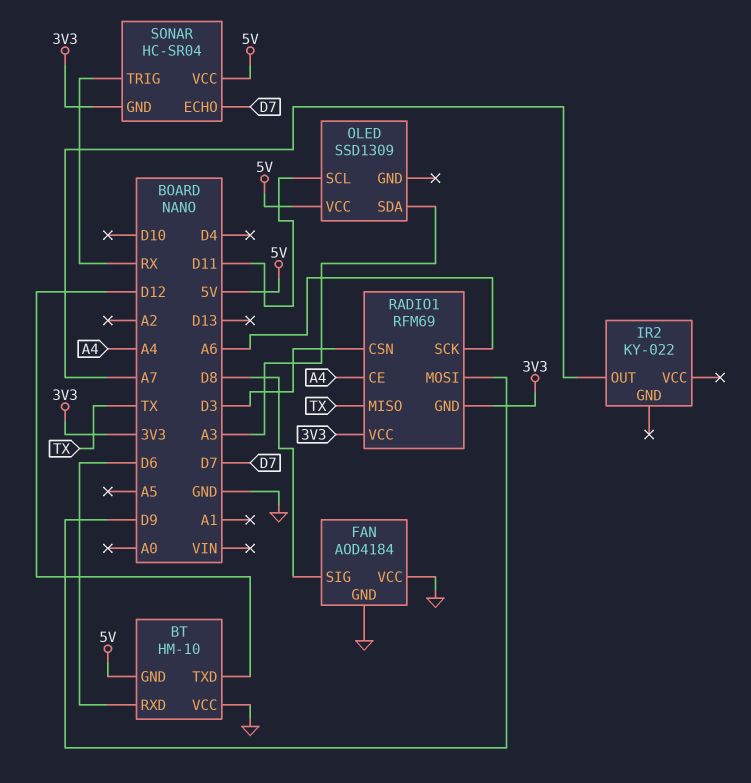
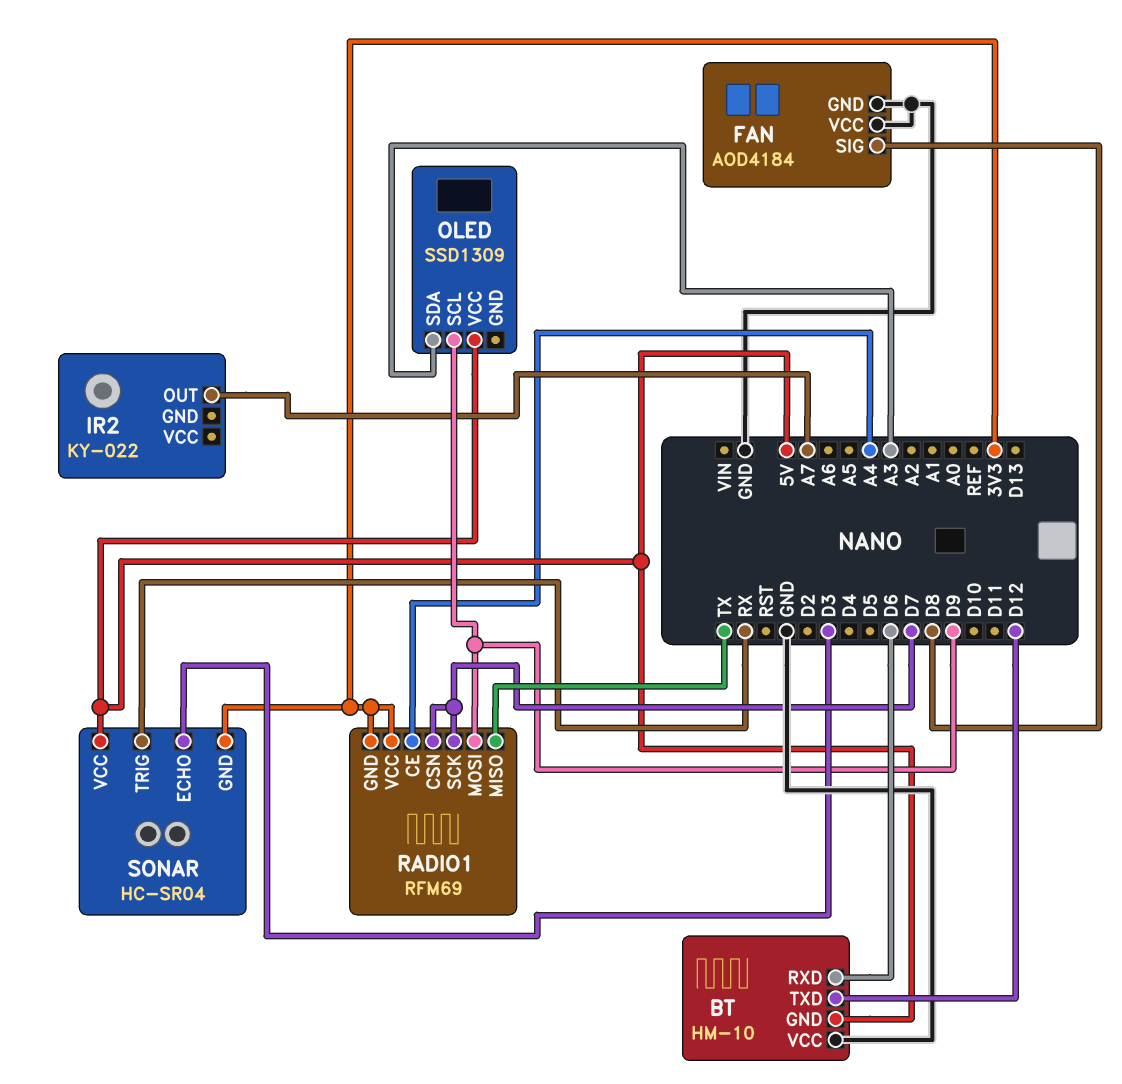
OLED pin SCL: D11 -> D9
RADIO1 pin CSN: D3 -> D7
RADIO1 pin SCK: A6 -> D7
SONAR pin ECHO: D7 -> D3

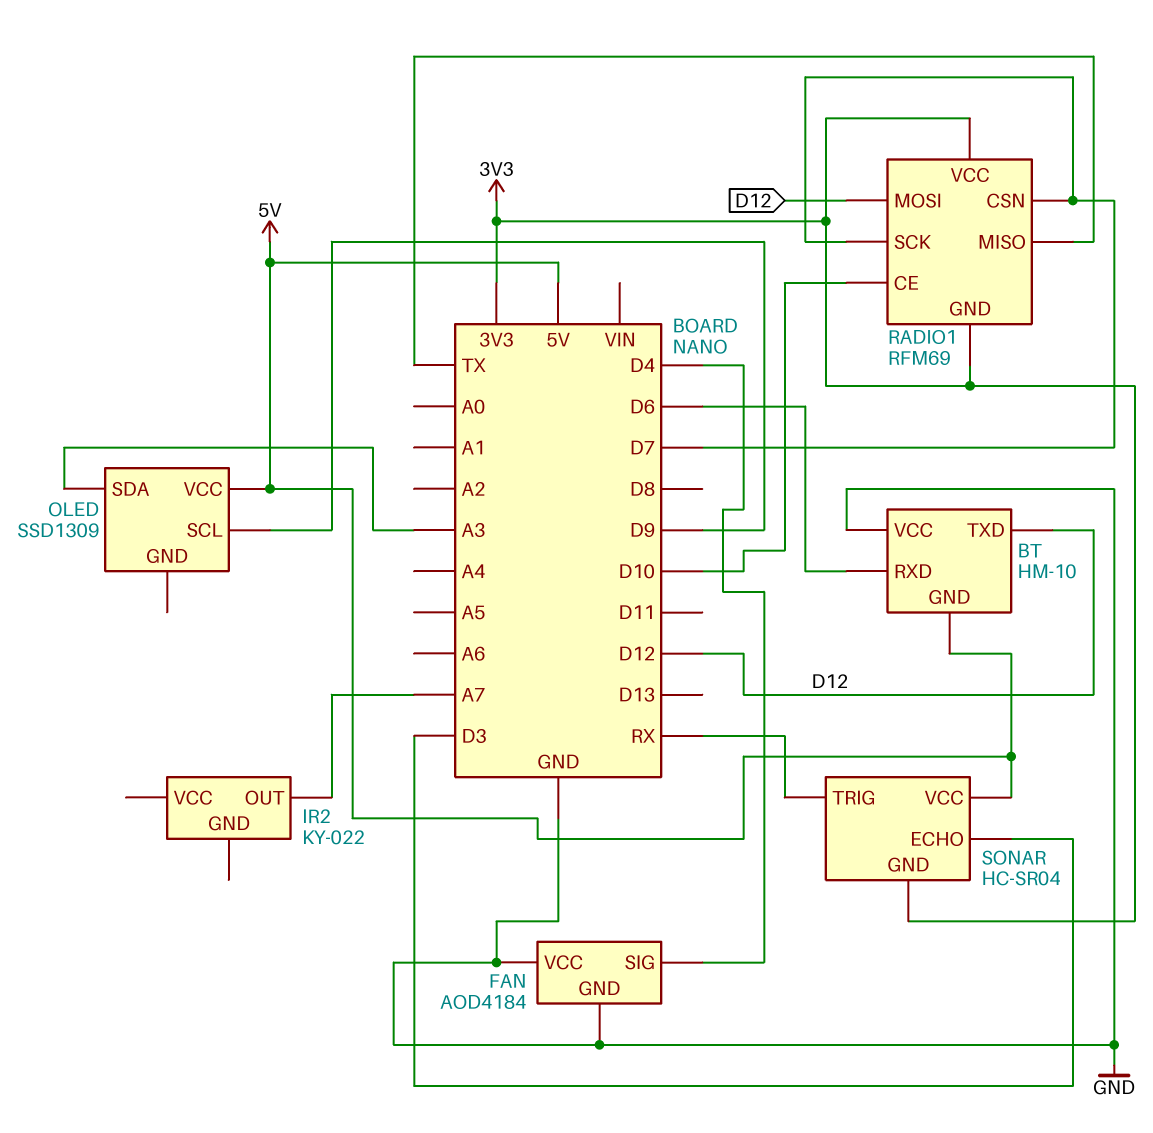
FAN pin SIG: D8 -> D4
RADIO1 pin CE: A4 -> D10
RADIO1 pin MOSI: D9 -> D12

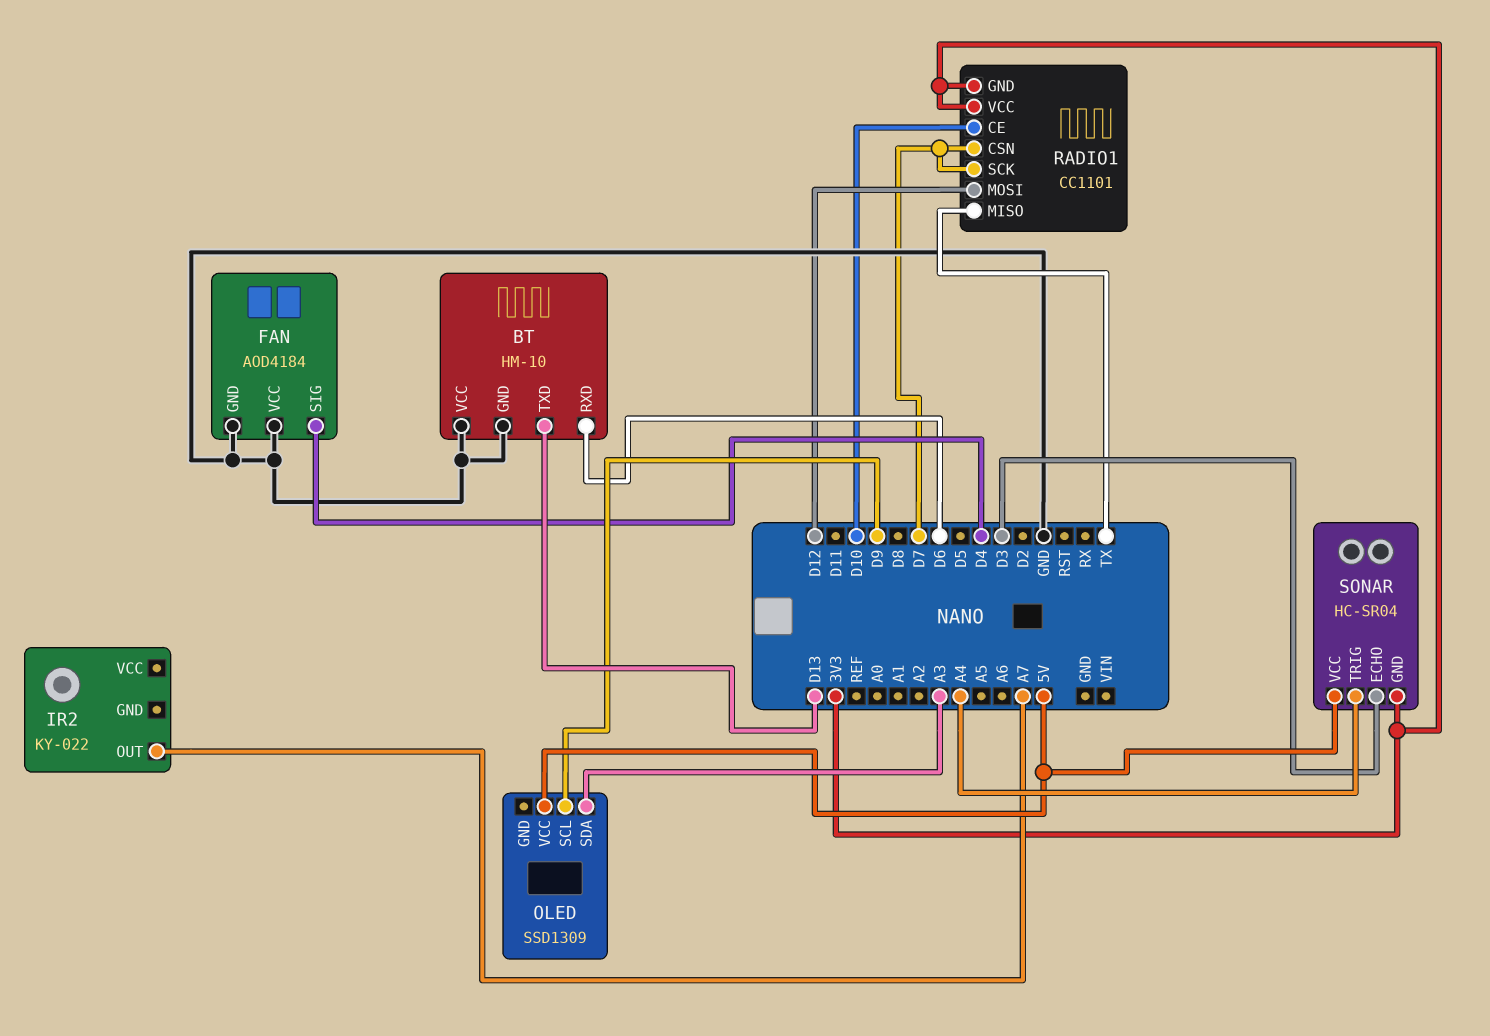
BT pin GND: 5V -> GND
BT pin TXD: D12 -> D13
RADIO1: RFM69 -> CC1101
SONAR pin TRIG: RX -> A4

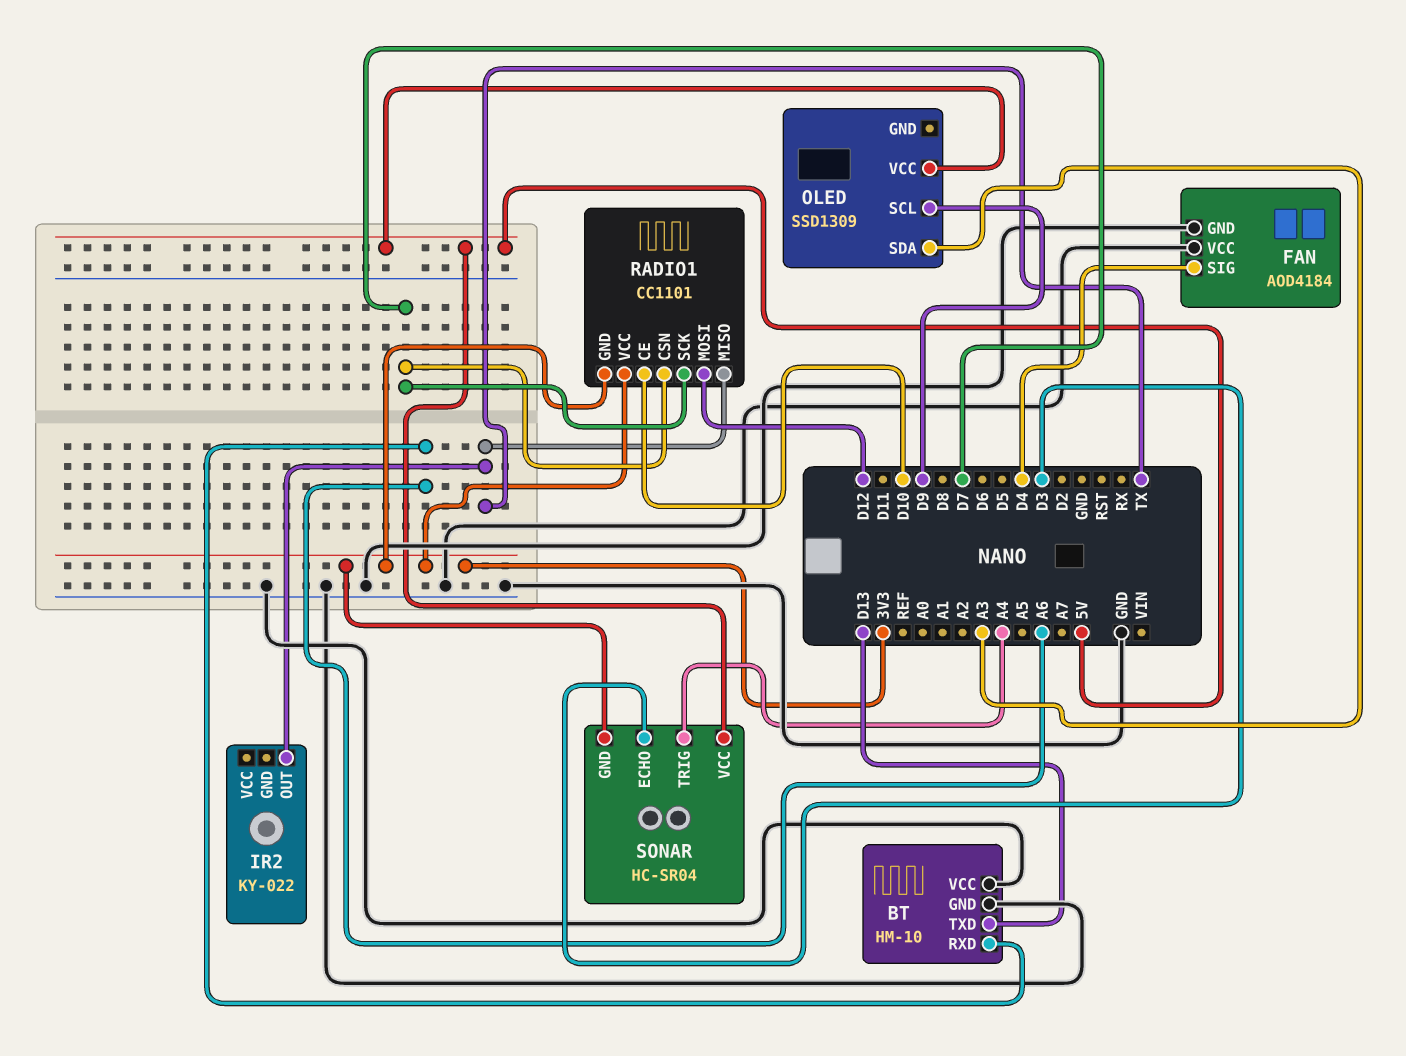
BT pin RXD: D6 -> A6
IR2 pin OUT: A7 -> TX

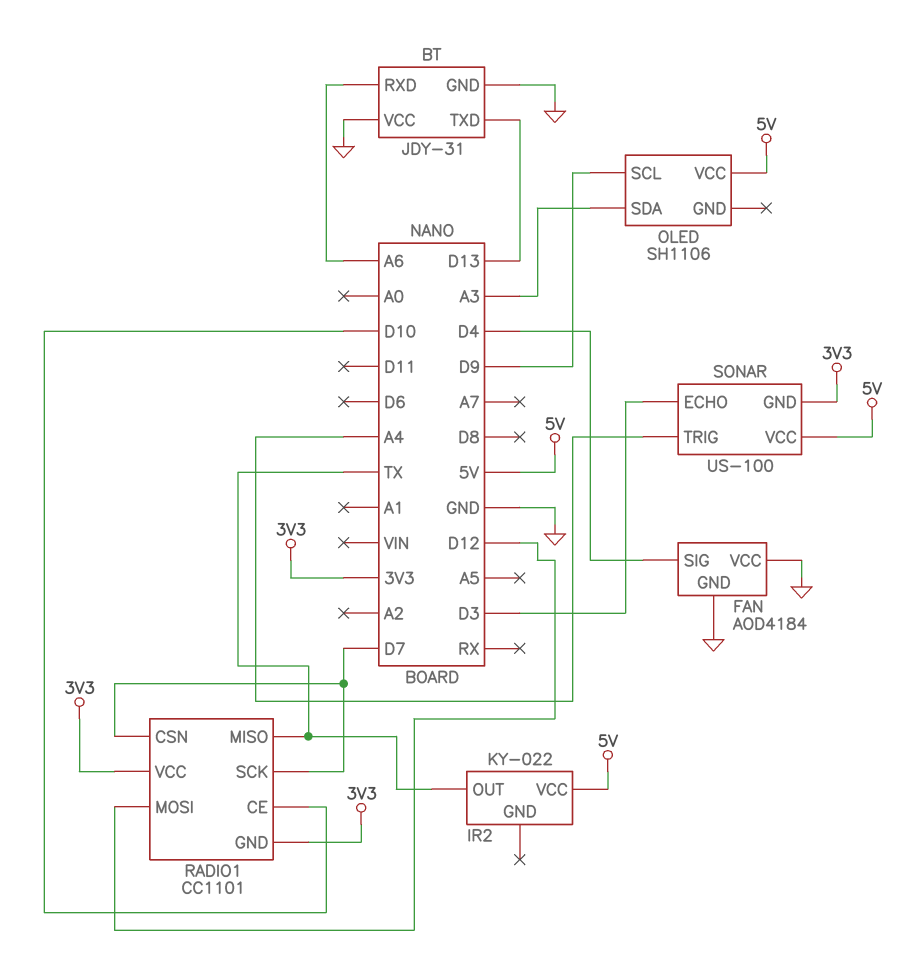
BT: HM-10 -> JDY-31
IR2 pin VCC: none -> 5V
OLED: SSD1309 -> SH1106
SONAR: HC-SR04 -> US-100

